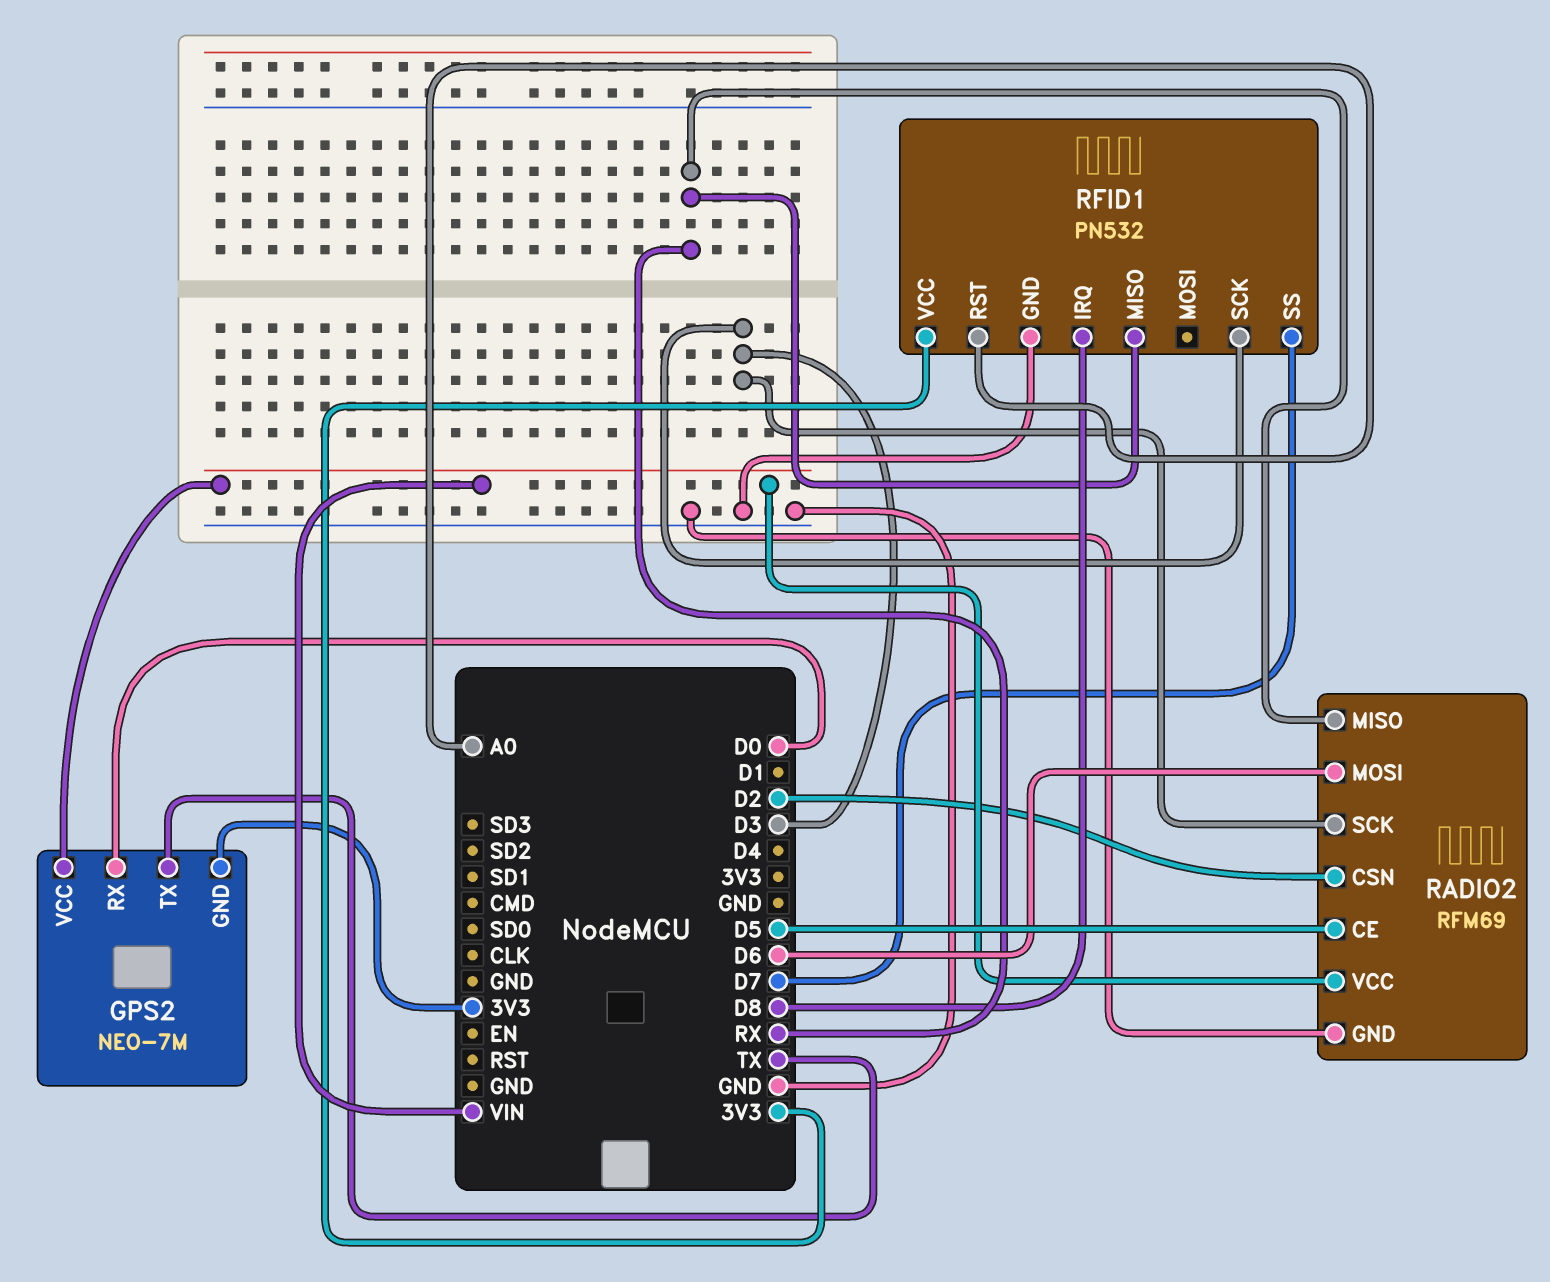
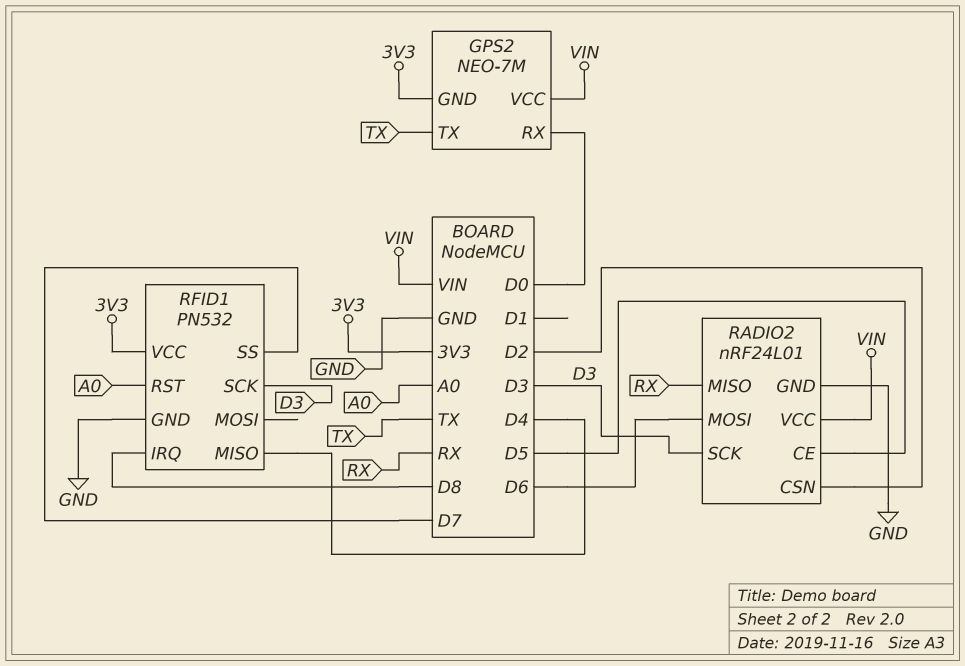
RADIO2: RFM69 -> nRF24L01
RFID1 pin MISO: RX -> D4

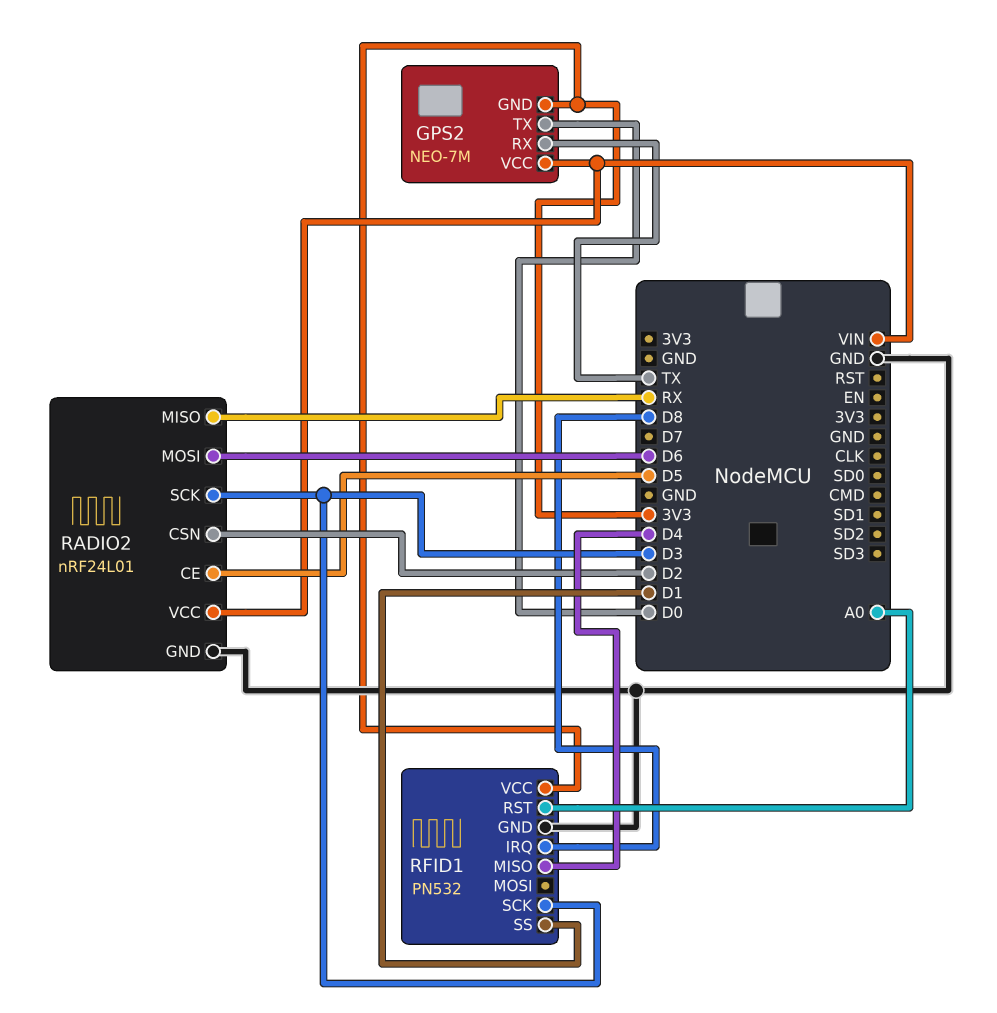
GPS2 pin RX: D0 -> TX
GPS2 pin TX: TX -> D0
RFID1 pin SS: D7 -> D1

